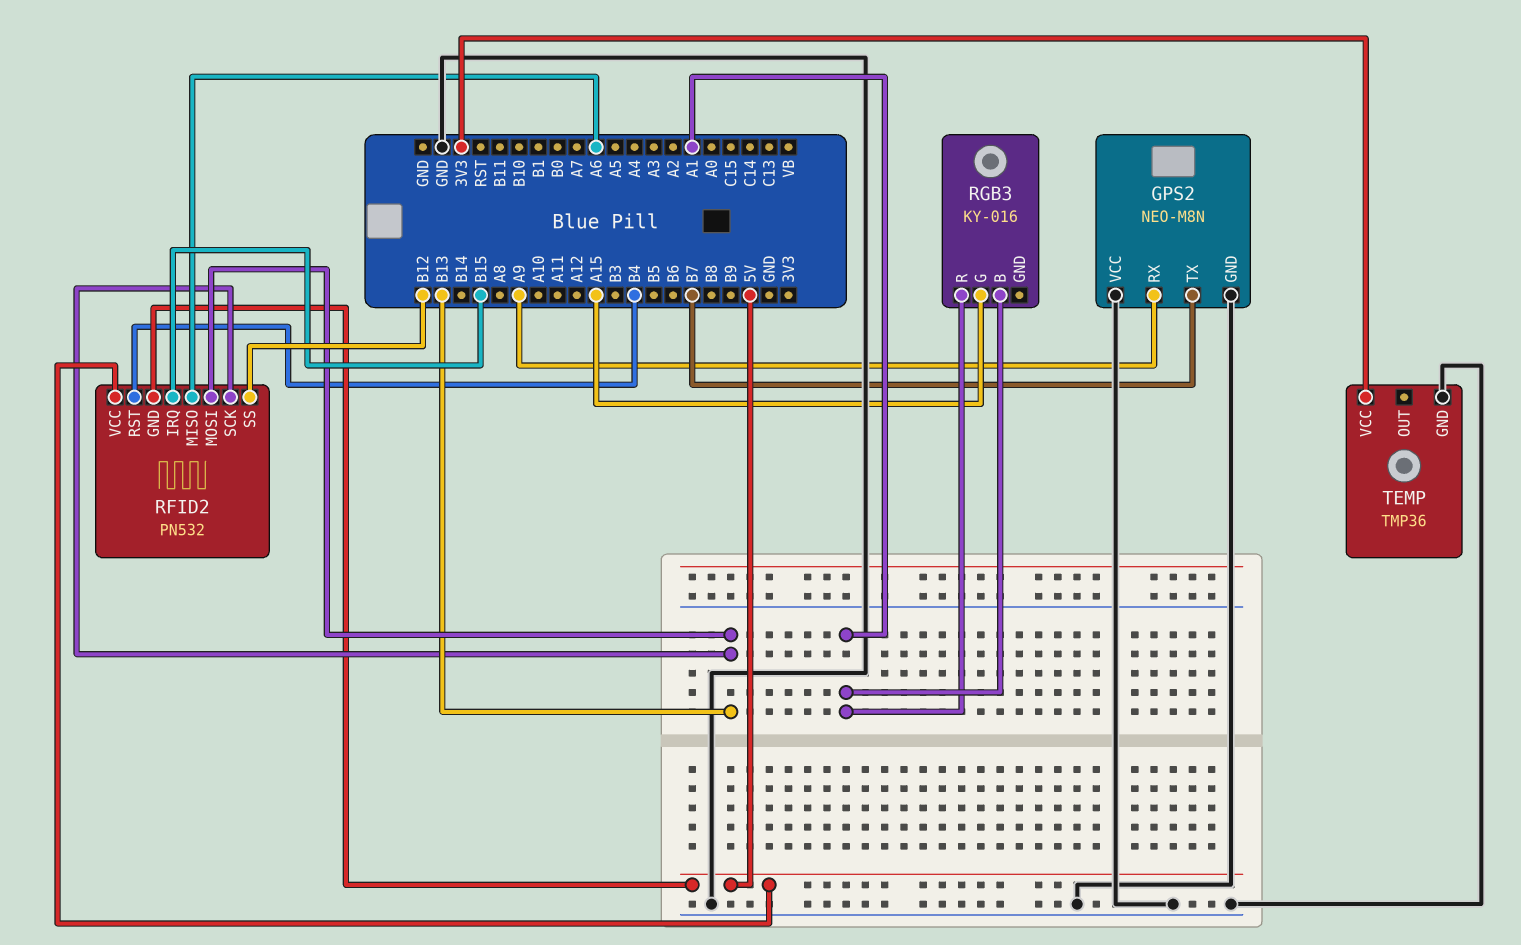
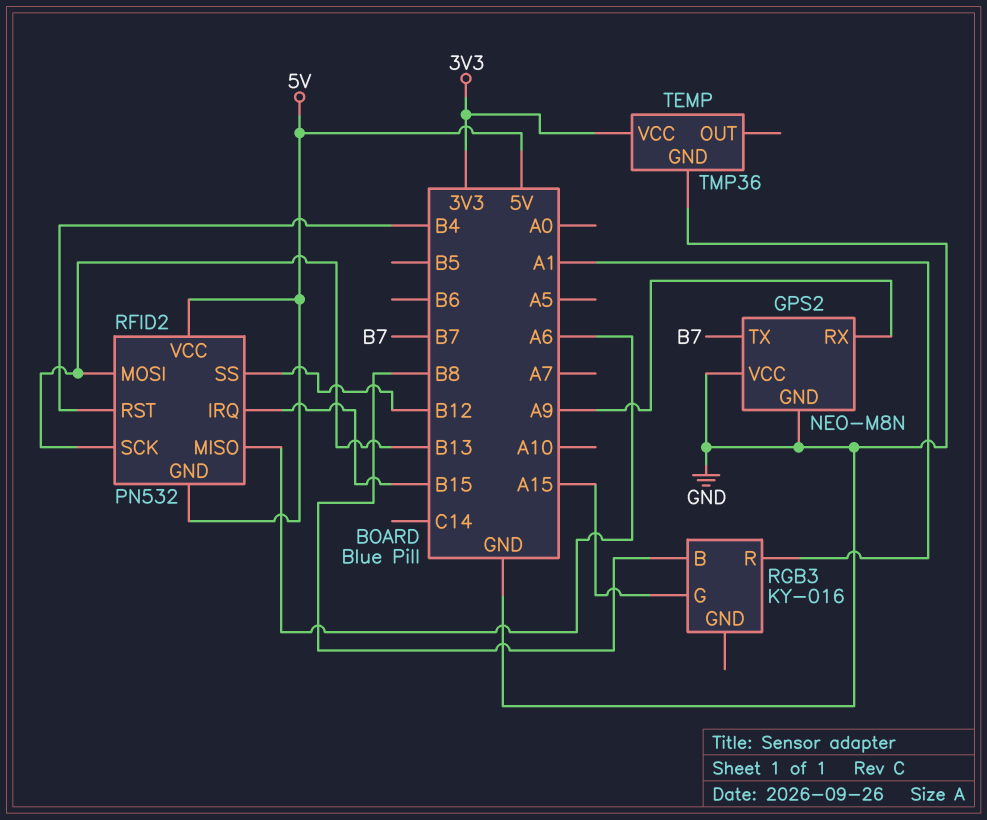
RGB3 pin B: A1 -> B8

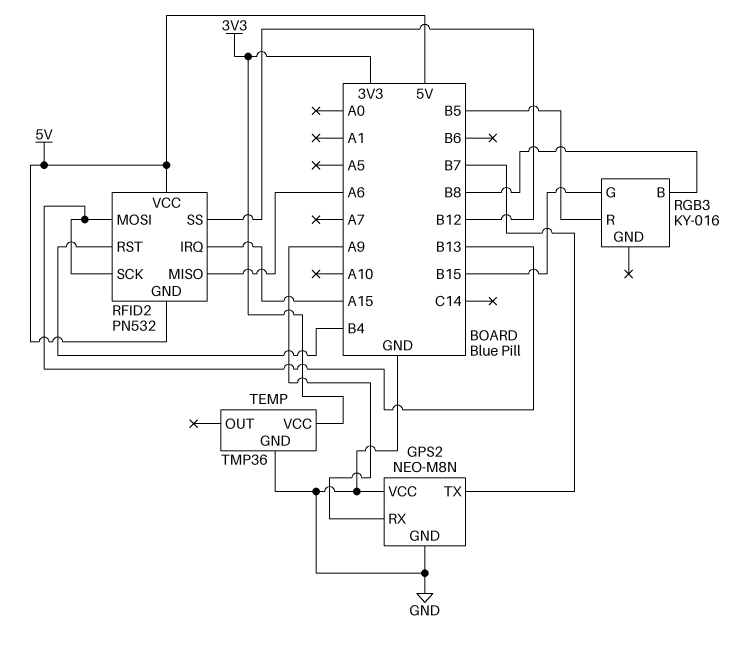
RFID2 pin IRQ: B15 -> A15
RGB3 pin G: A15 -> B15
RGB3 pin R: A1 -> B5

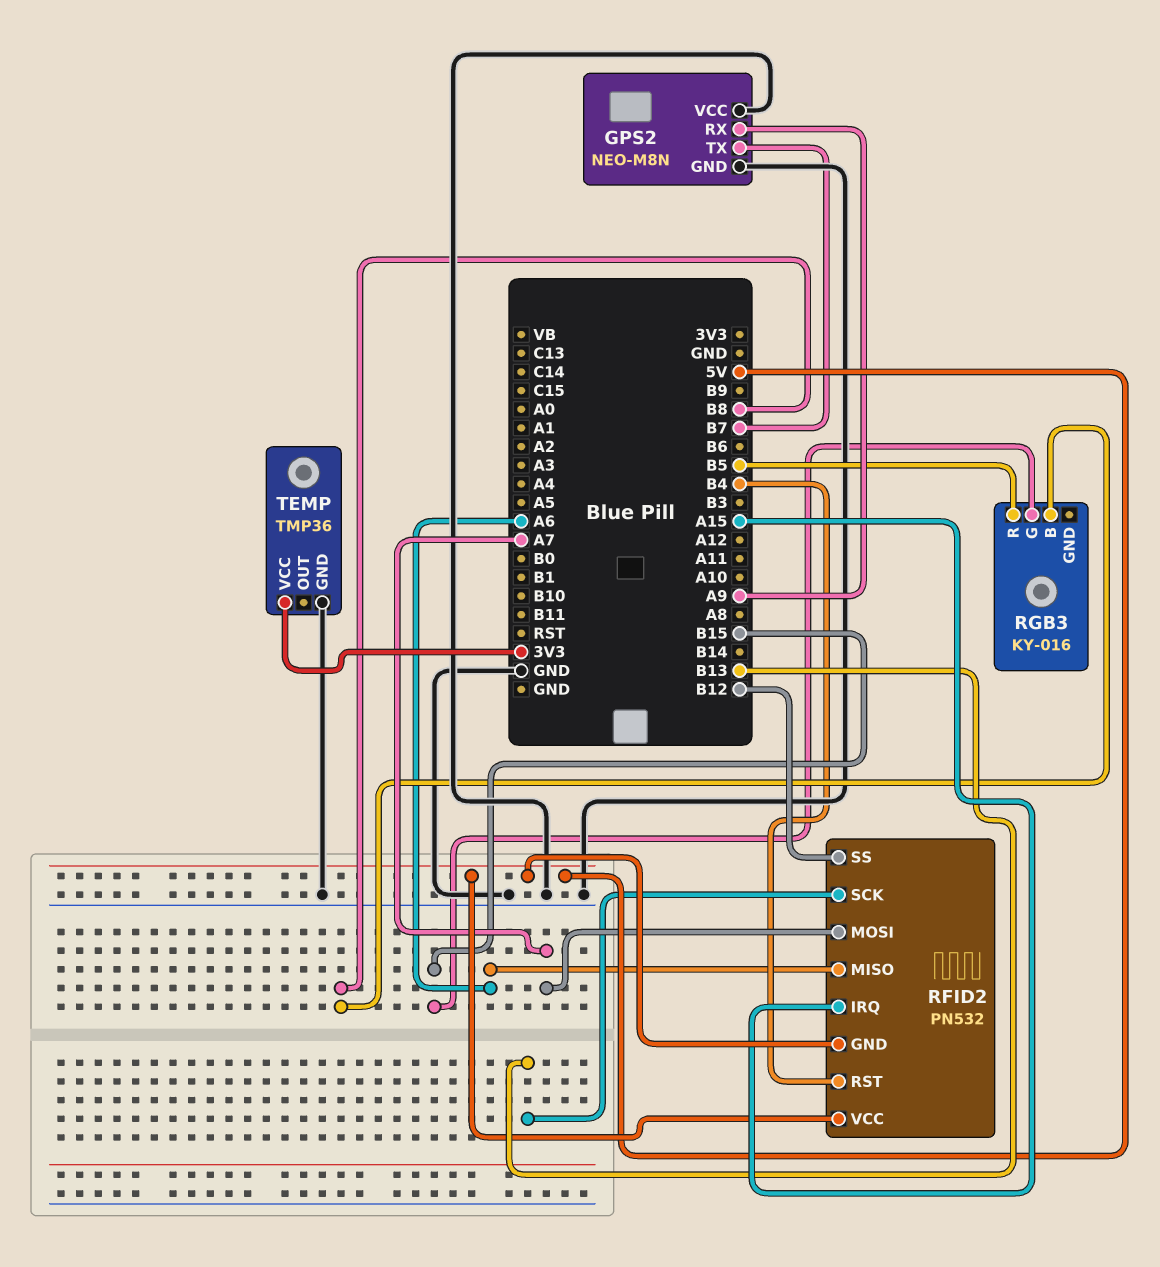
RFID2 pin MOSI: B13 -> A7

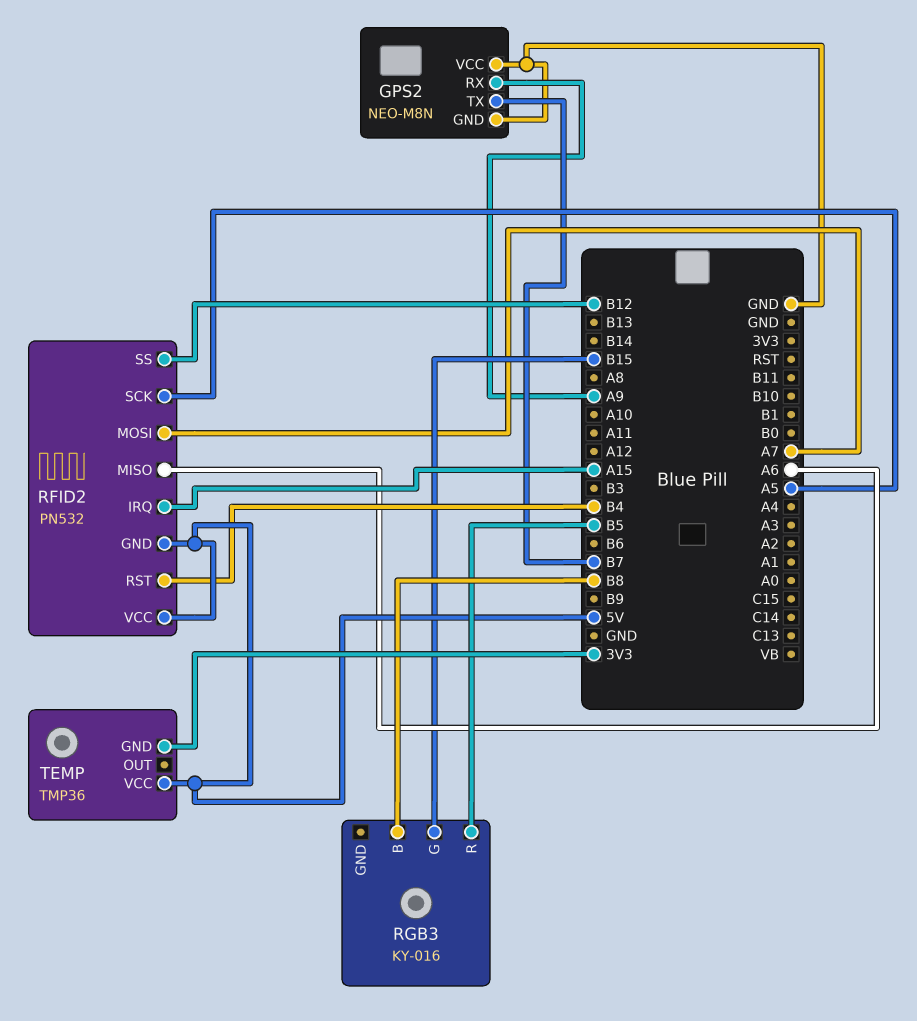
RFID2 pin SCK: B13 -> A5
TEMP pin GND: GND -> 3V3
TEMP pin VCC: 3V3 -> 5V

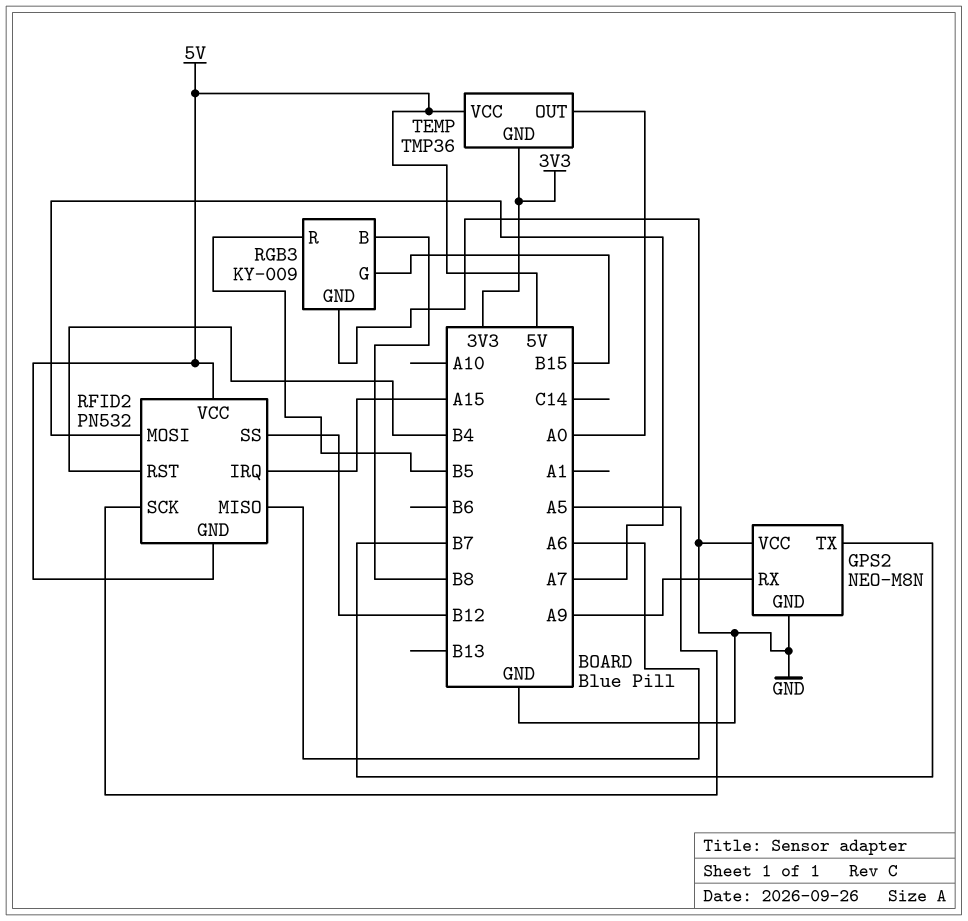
RGB3: KY-016 -> KY-009
RGB3 pin GND: none -> GND
TEMP pin OUT: none -> A0

